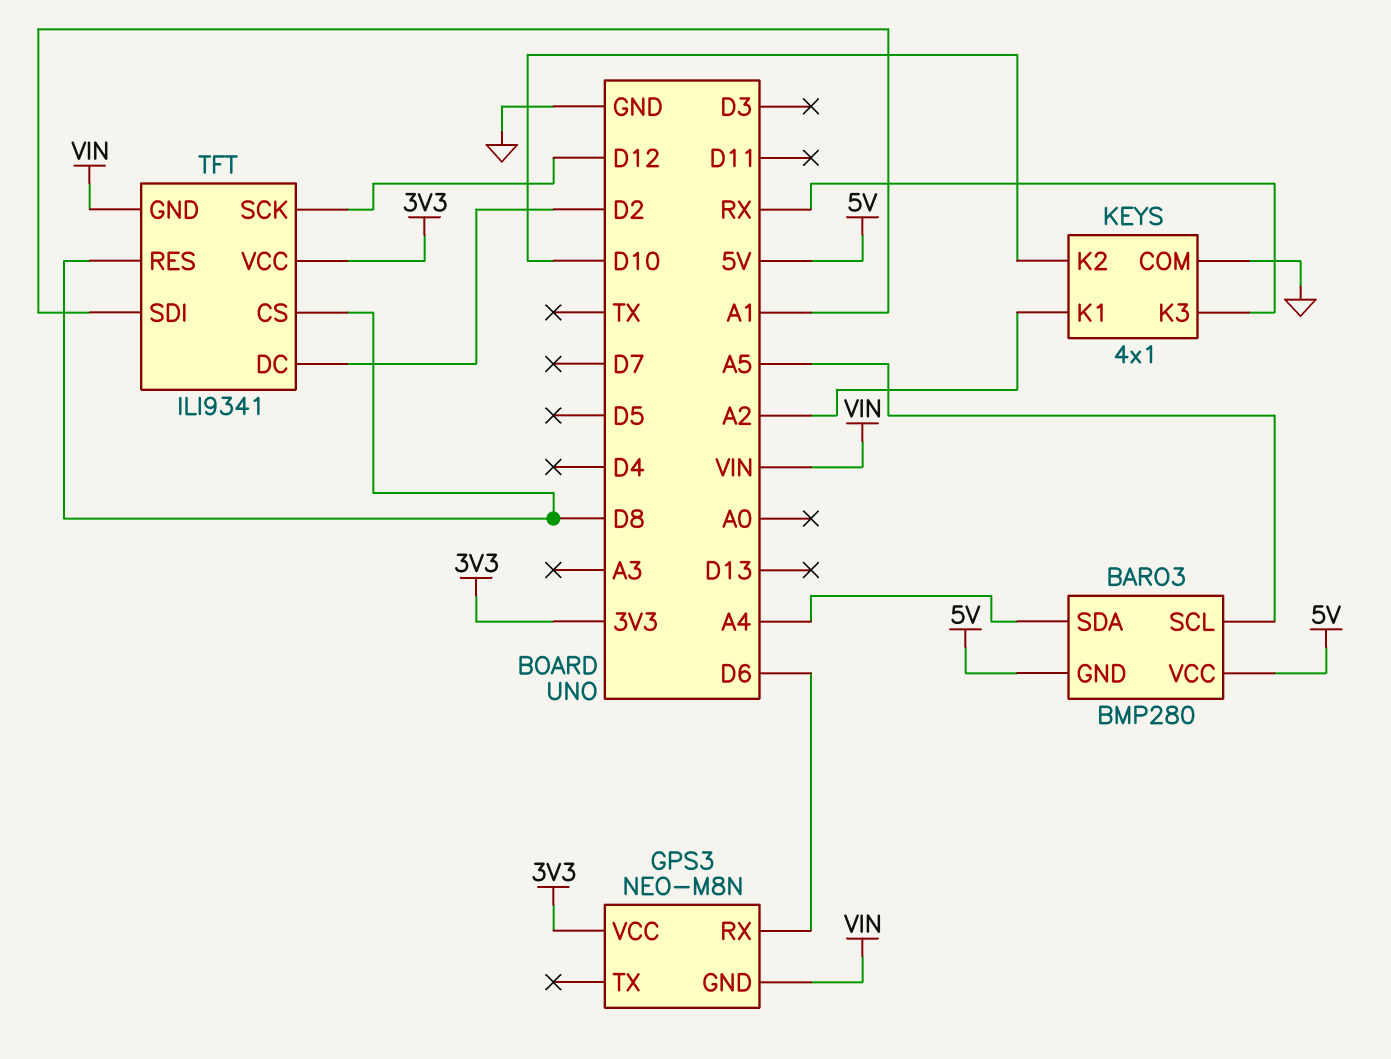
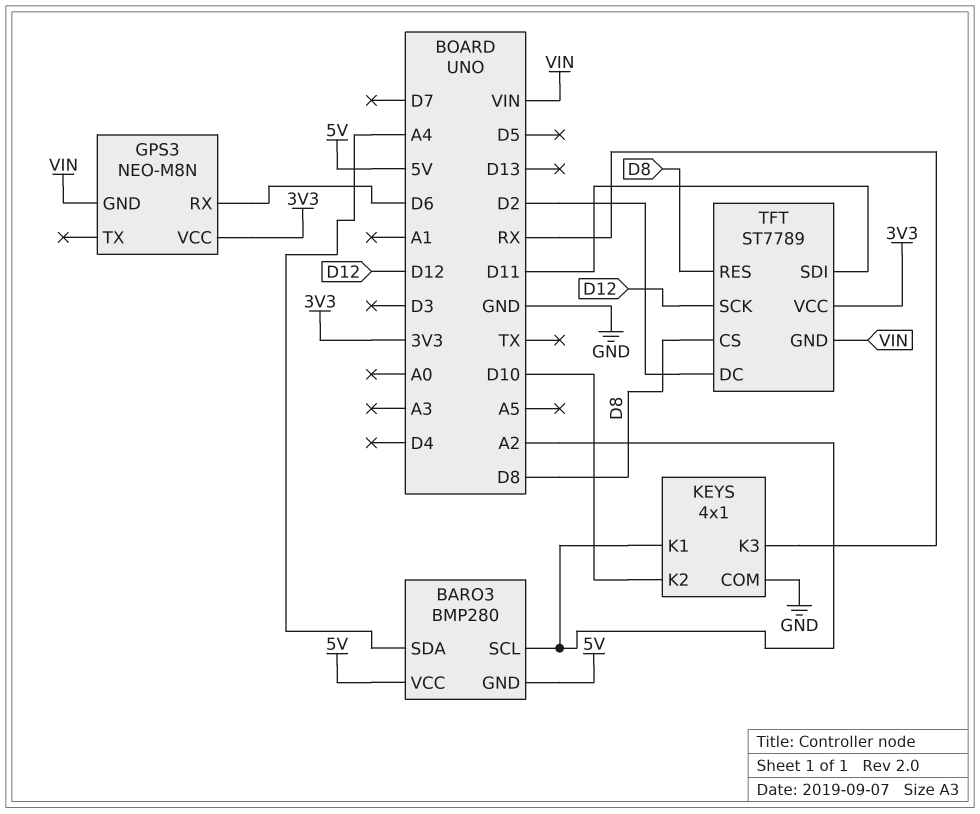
BARO3 pin SCL: A5 -> A2
TFT: ILI9341 -> ST7789
TFT pin SDI: A1 -> D11

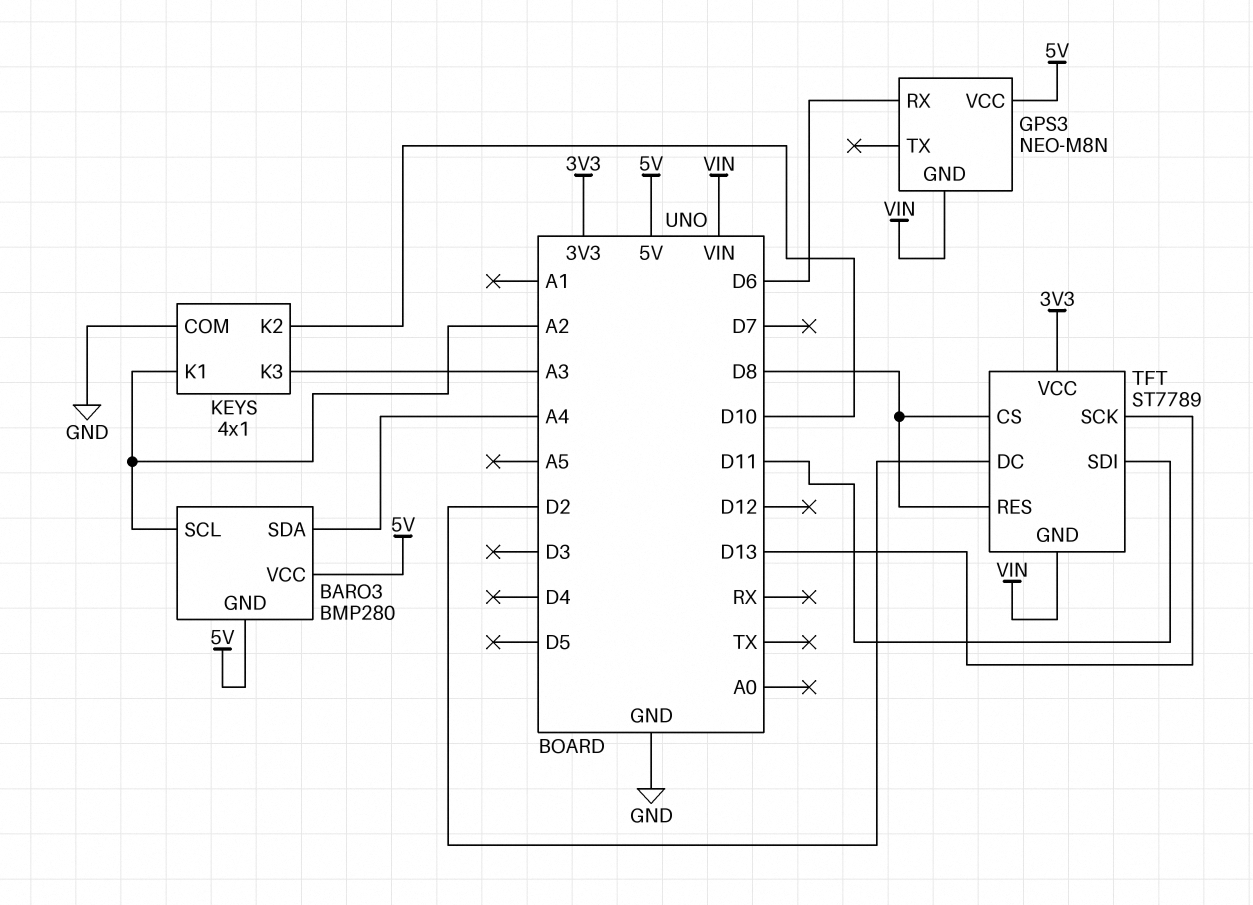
GPS3 pin VCC: 3V3 -> 5V
KEYS pin K3: RX -> A3
TFT pin SCK: D12 -> D13

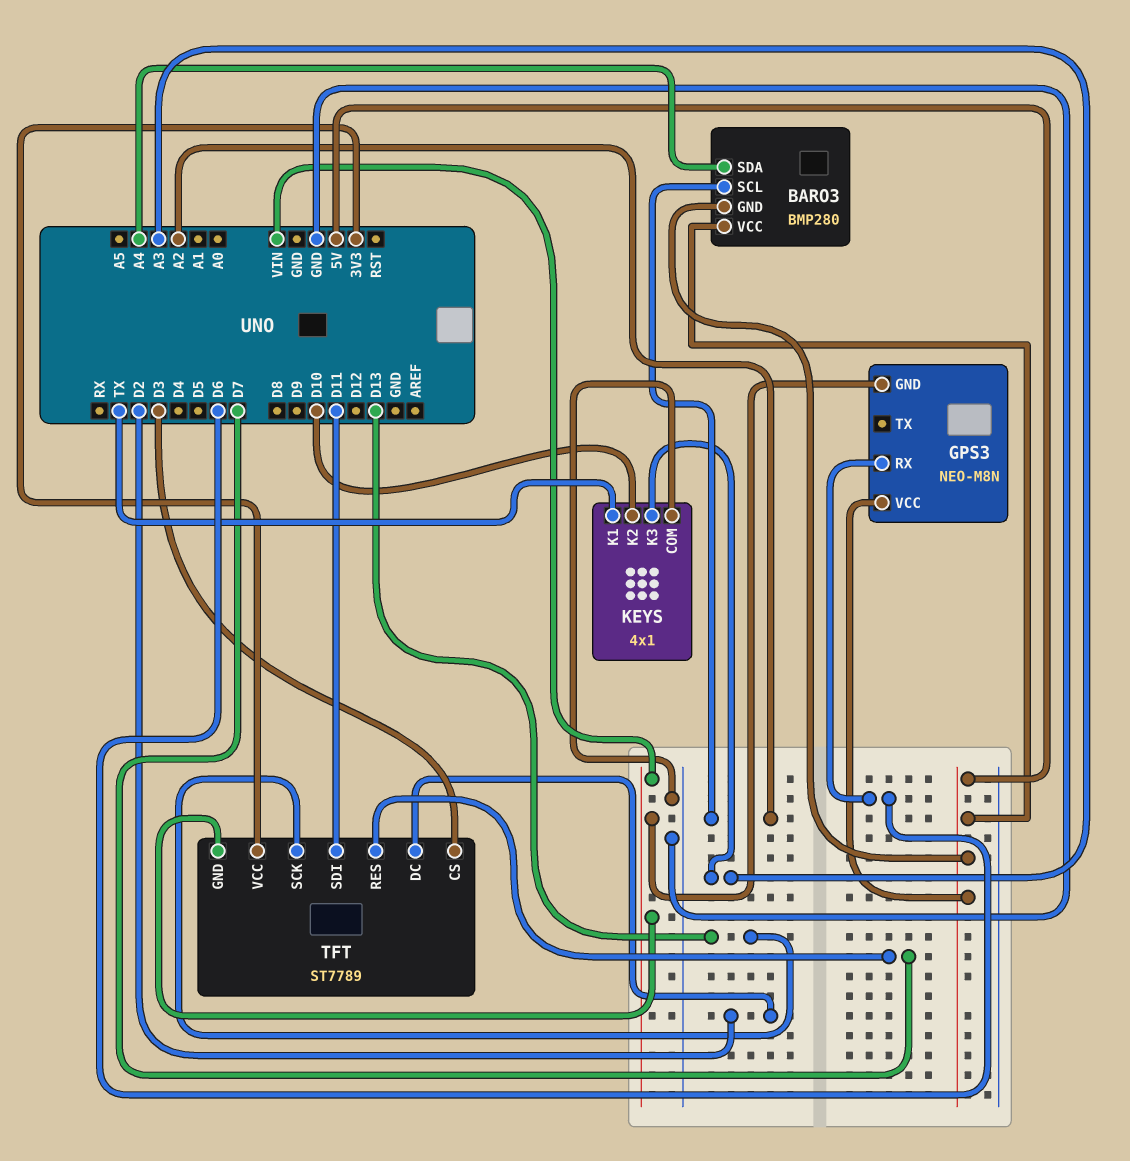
KEYS pin K1: A2 -> TX
TFT pin CS: D8 -> D3
TFT pin RES: D8 -> D7

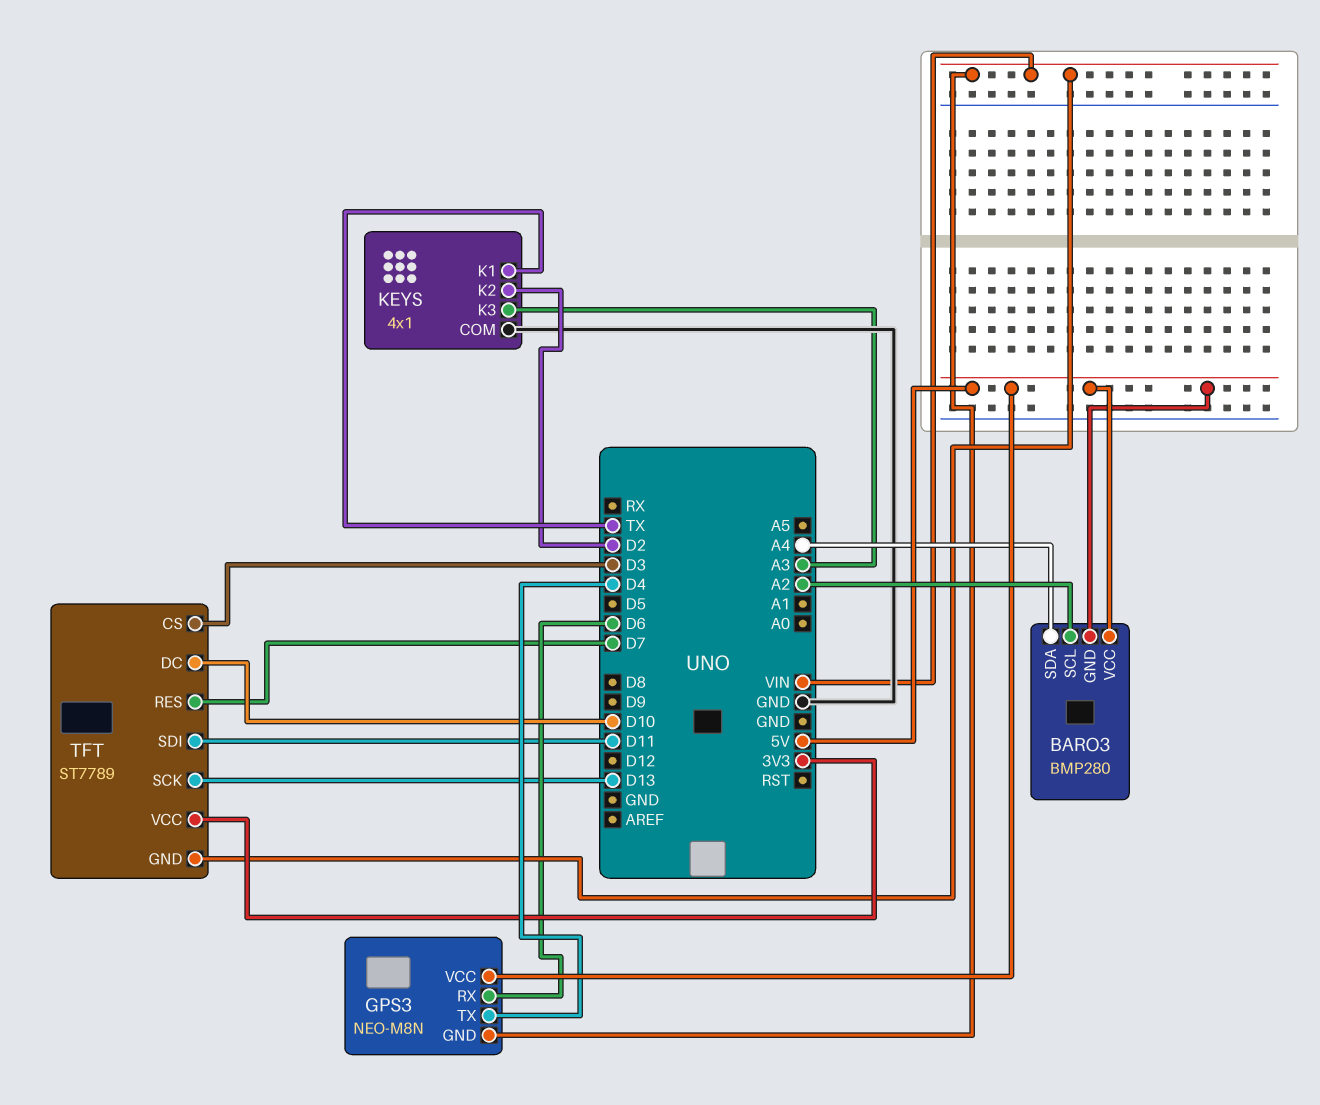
GPS3 pin TX: none -> D4
KEYS pin K2: D10 -> D2
TFT pin DC: D2 -> D10

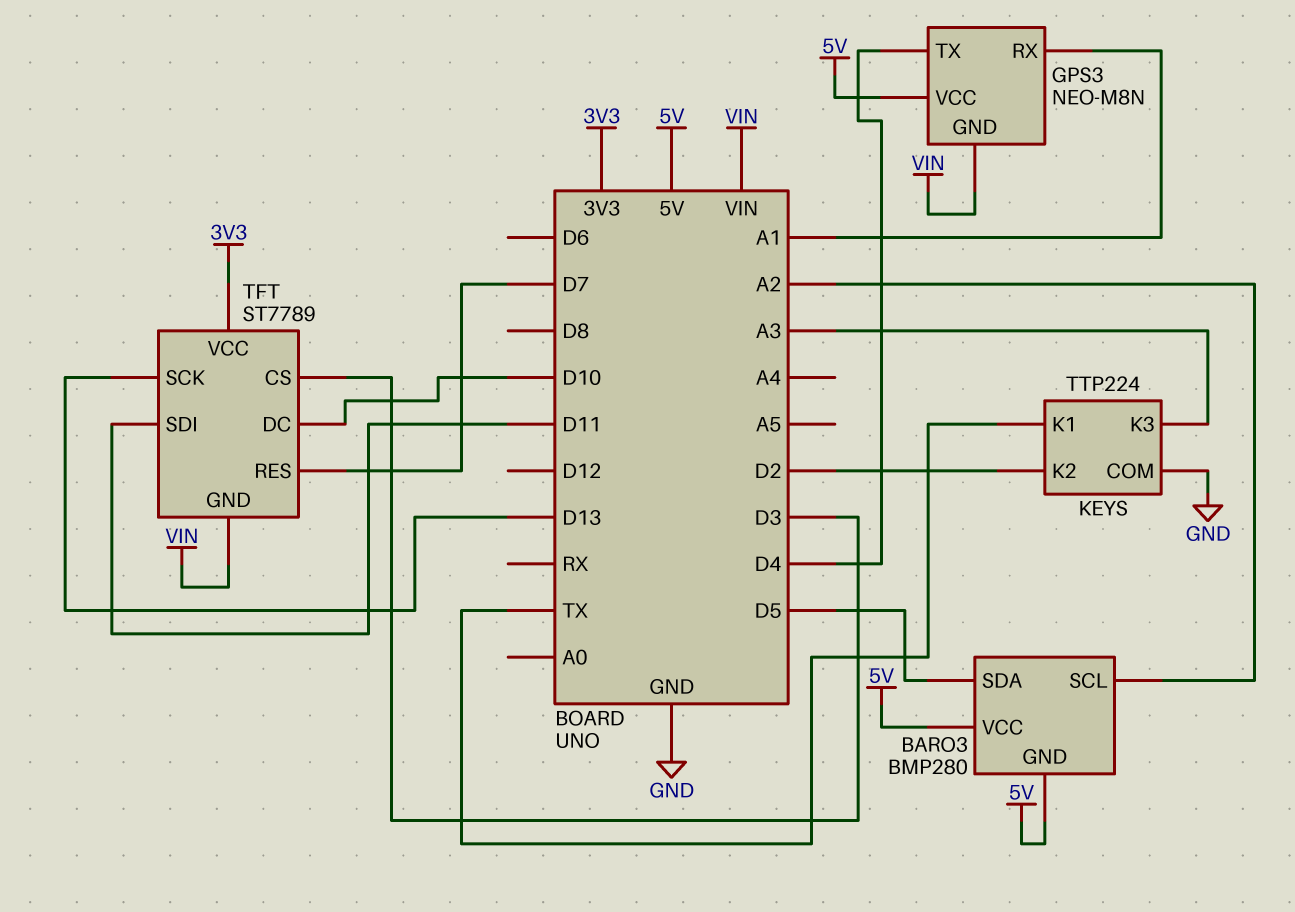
BARO3 pin SDA: A4 -> D5
GPS3 pin RX: D6 -> A1
KEYS: 4x1 -> TTP224

